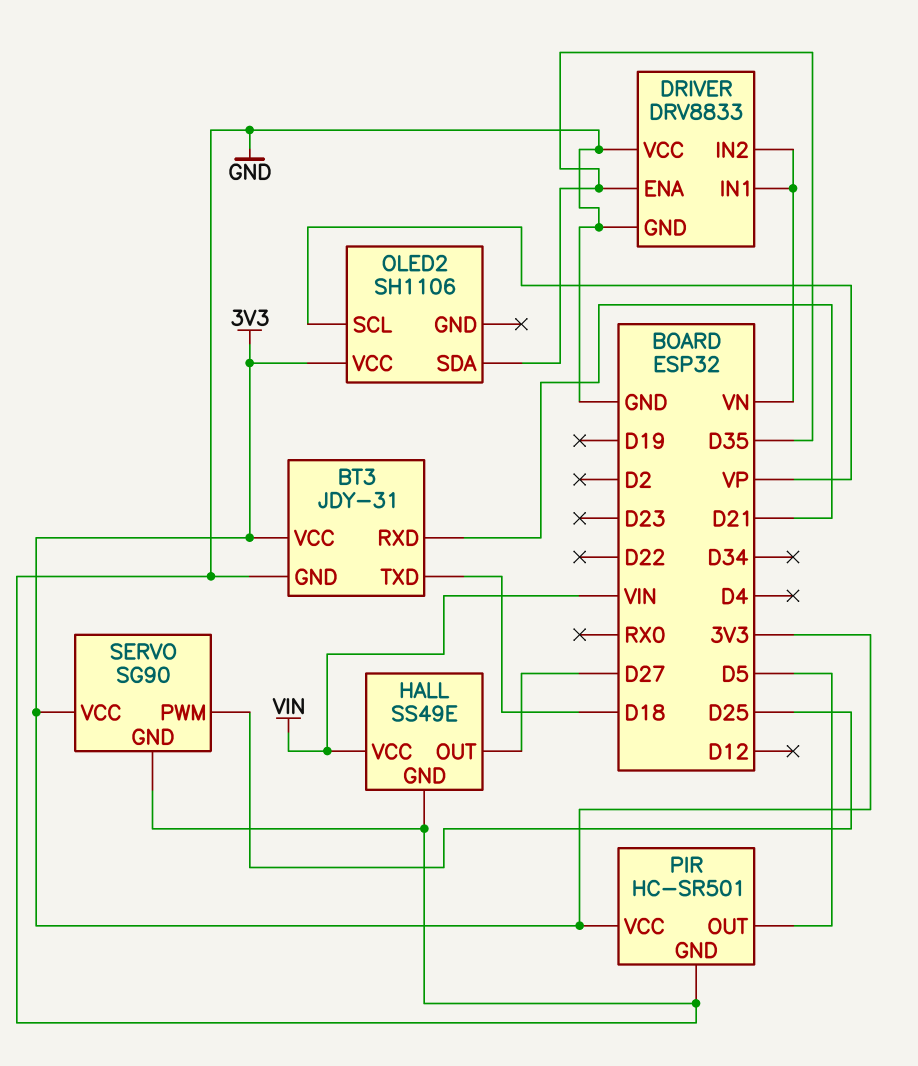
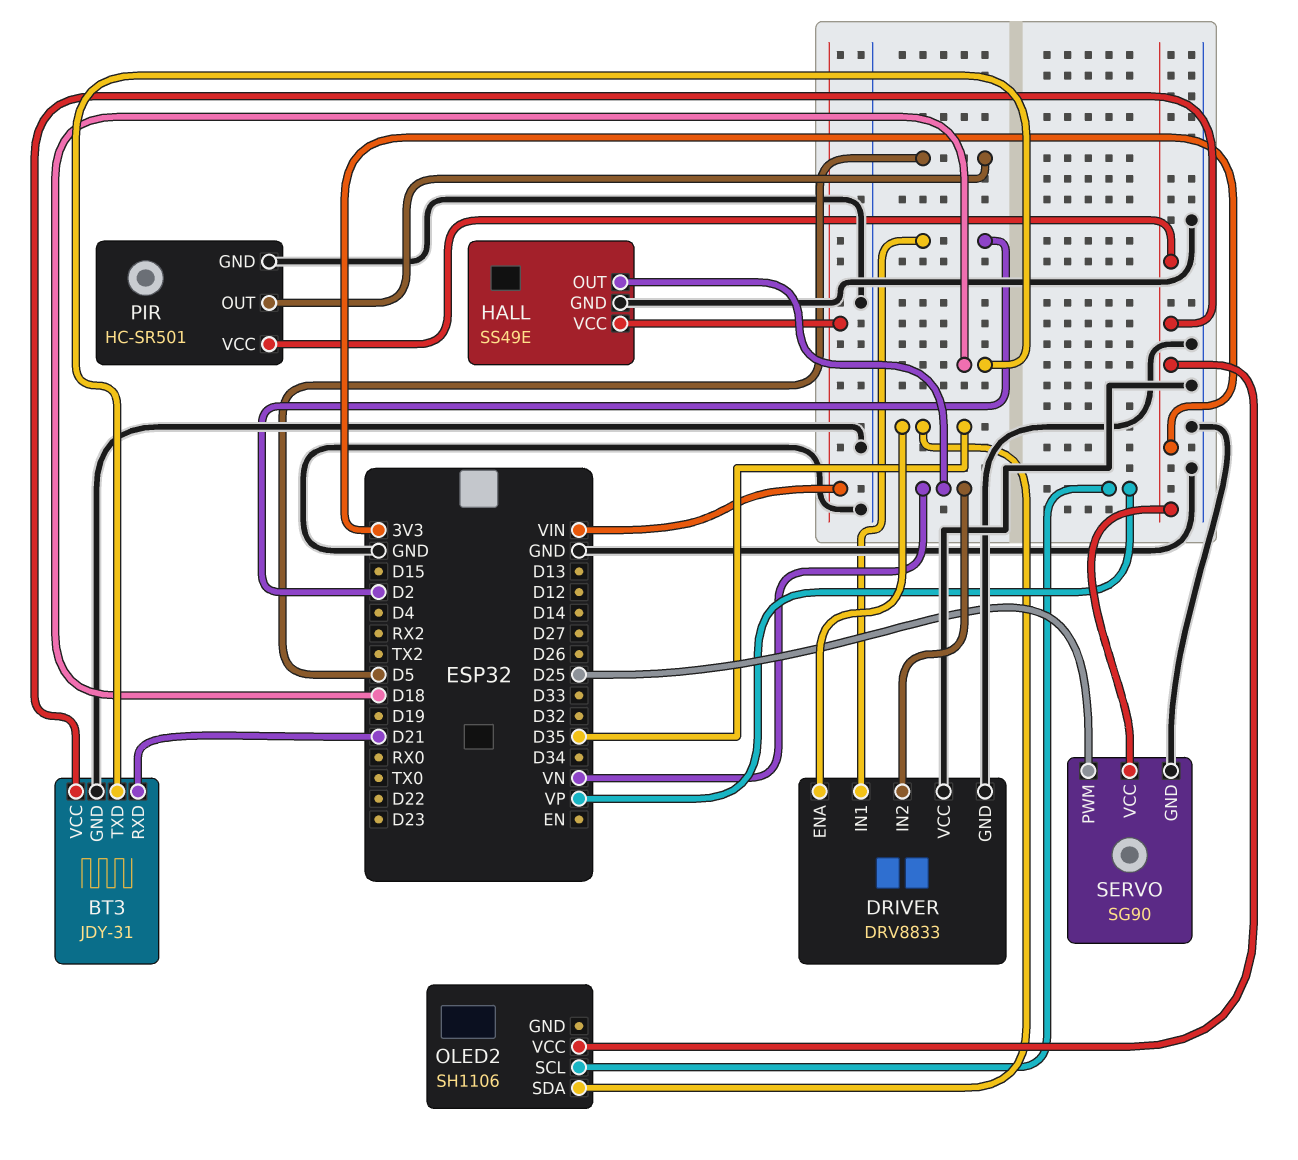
DRIVER pin IN1: VN -> D2
HALL pin OUT: D27 -> VN

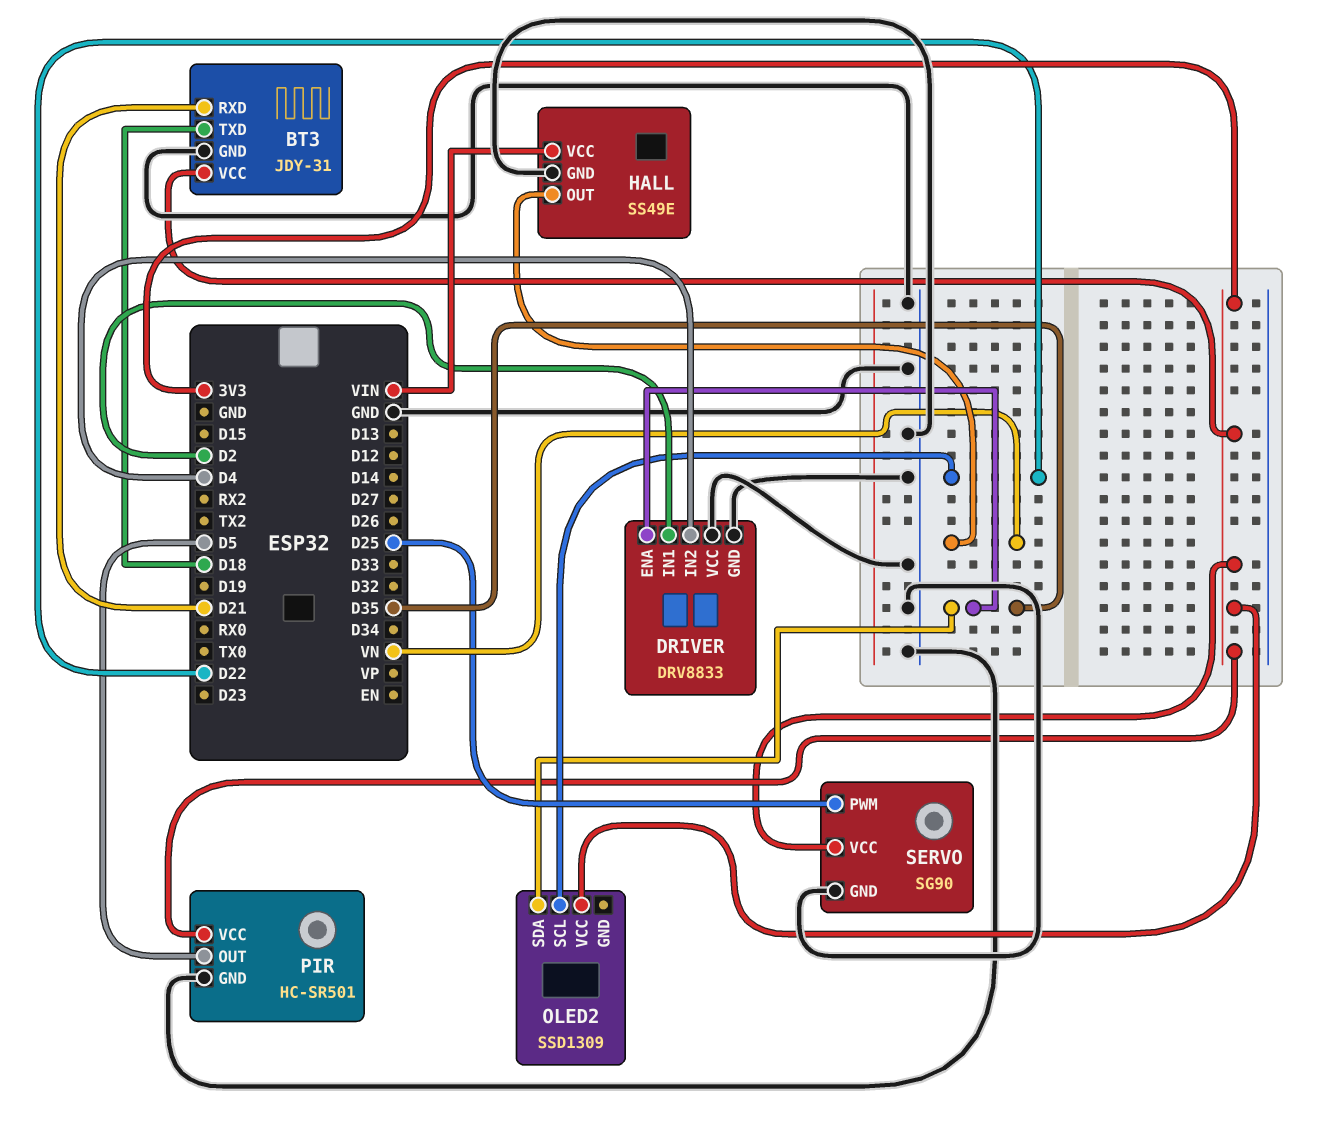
DRIVER pin IN2: VN -> D4
OLED2: SH1106 -> SSD1309
OLED2 pin SCL: VP -> D22

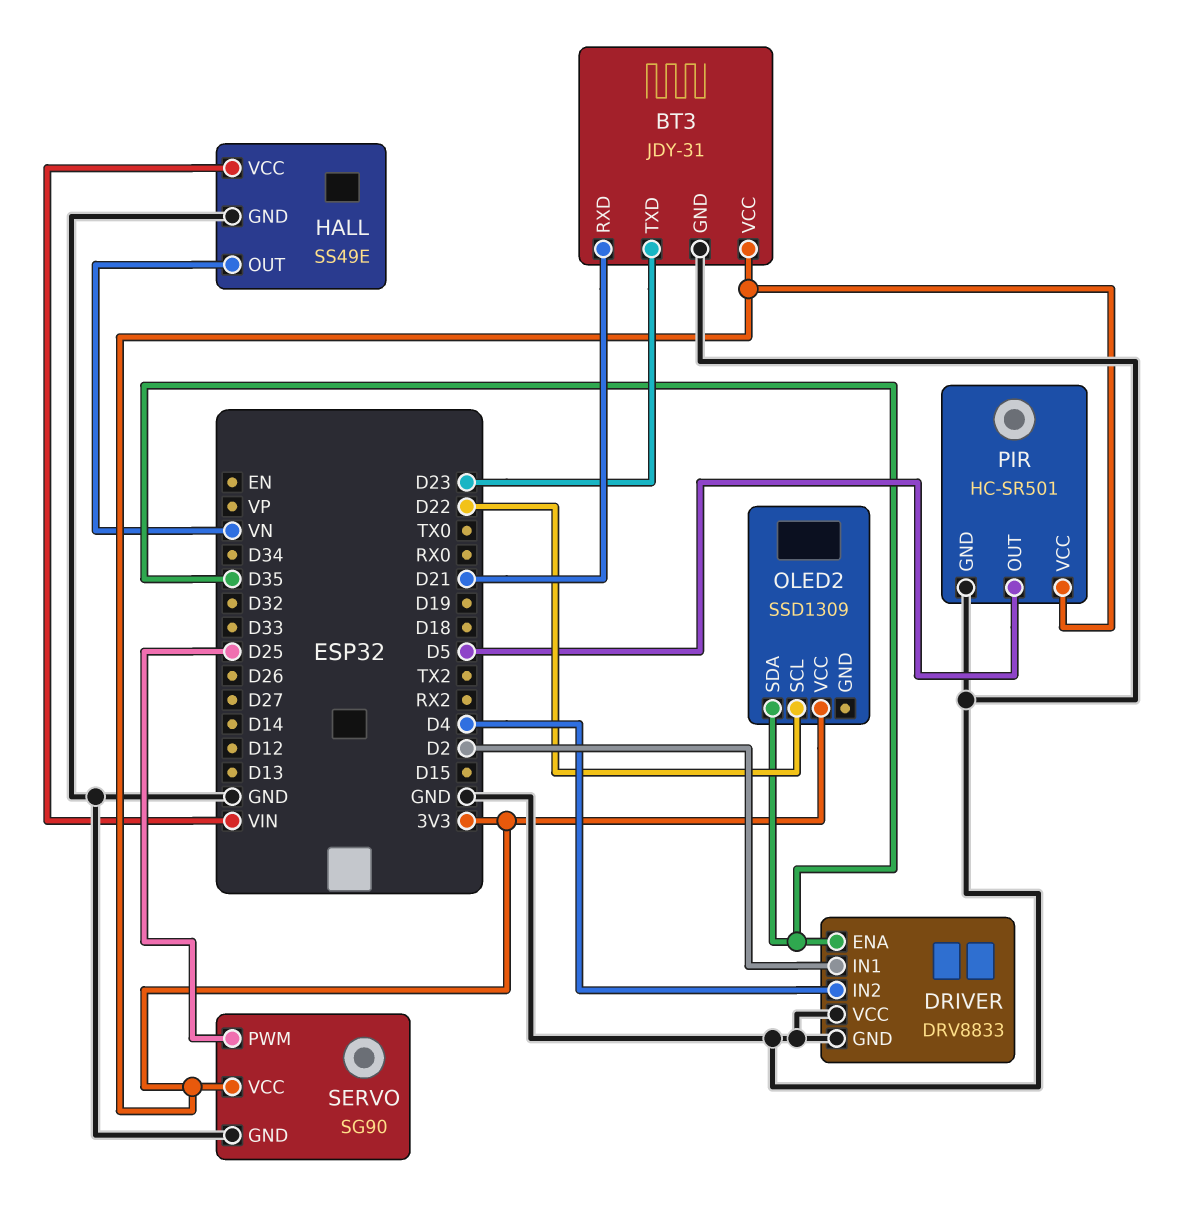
BT3 pin TXD: D18 -> D23

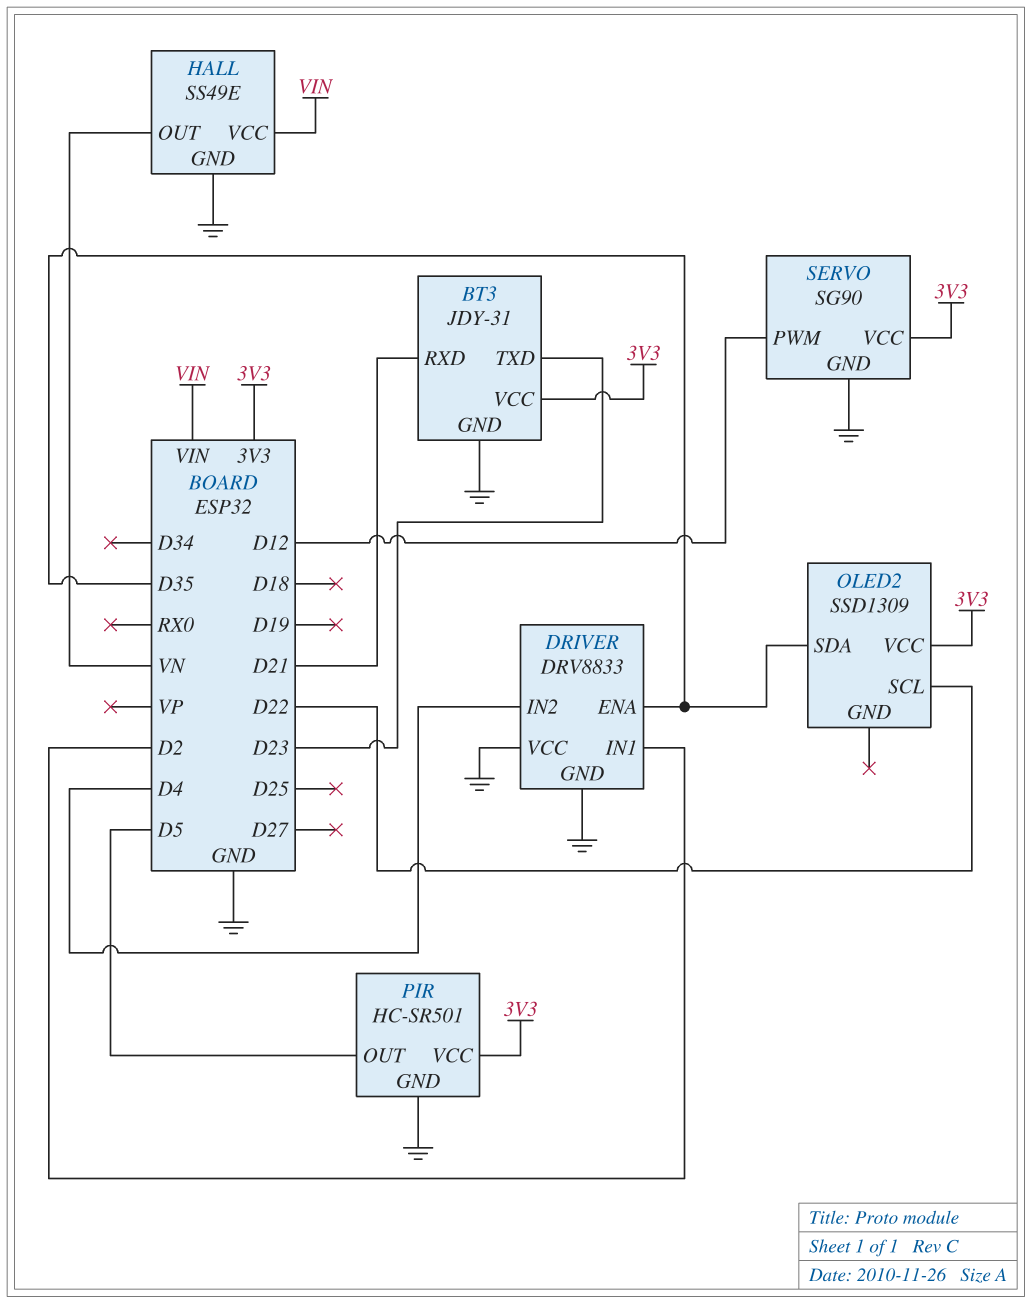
SERVO pin PWM: D25 -> D12

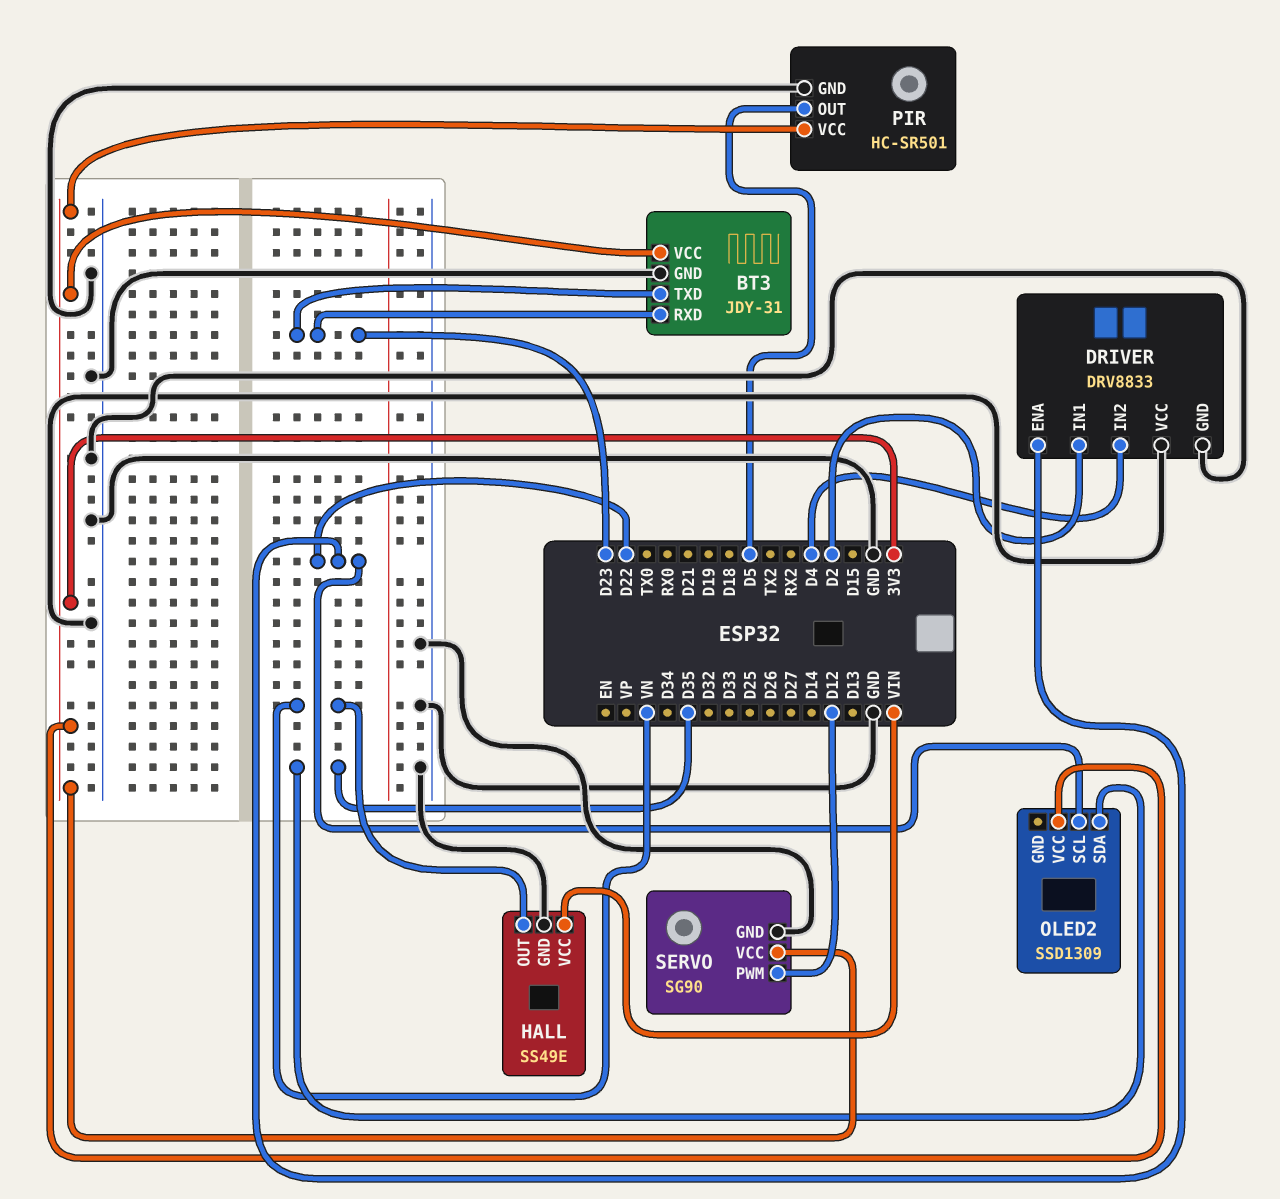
BT3 pin RXD: D21 -> D23
DRIVER pin ENA: D35 -> D22

